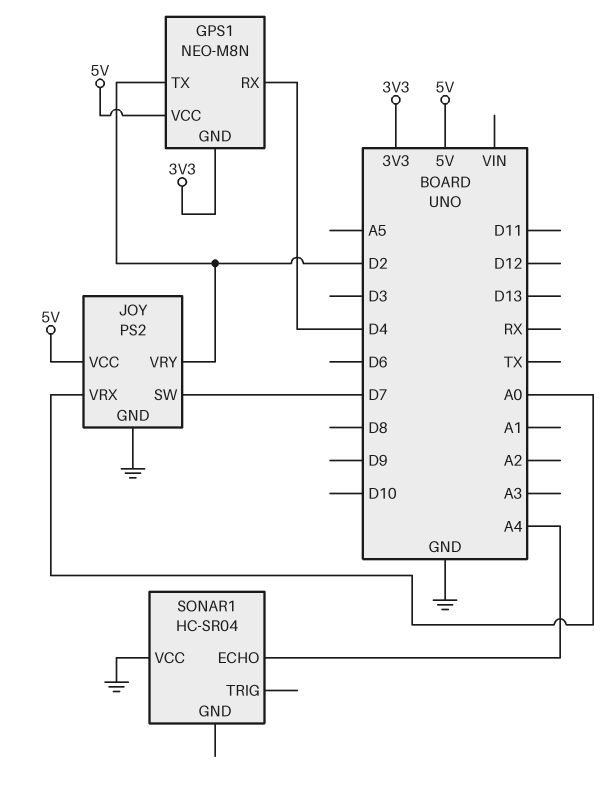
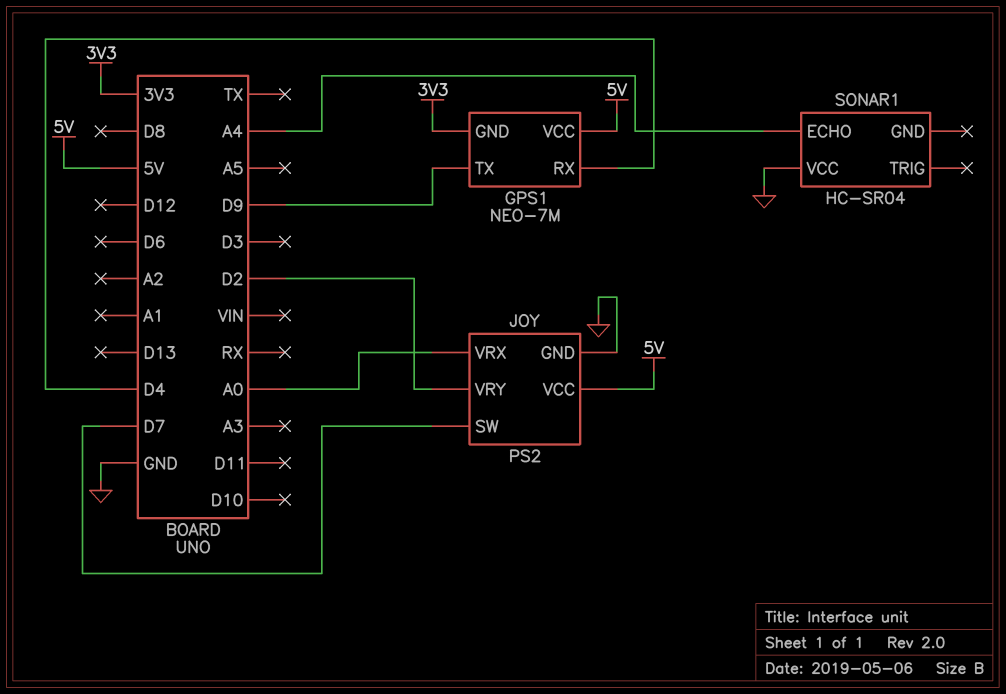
GPS1: NEO-M8N -> NEO-7M
GPS1 pin TX: D2 -> D9

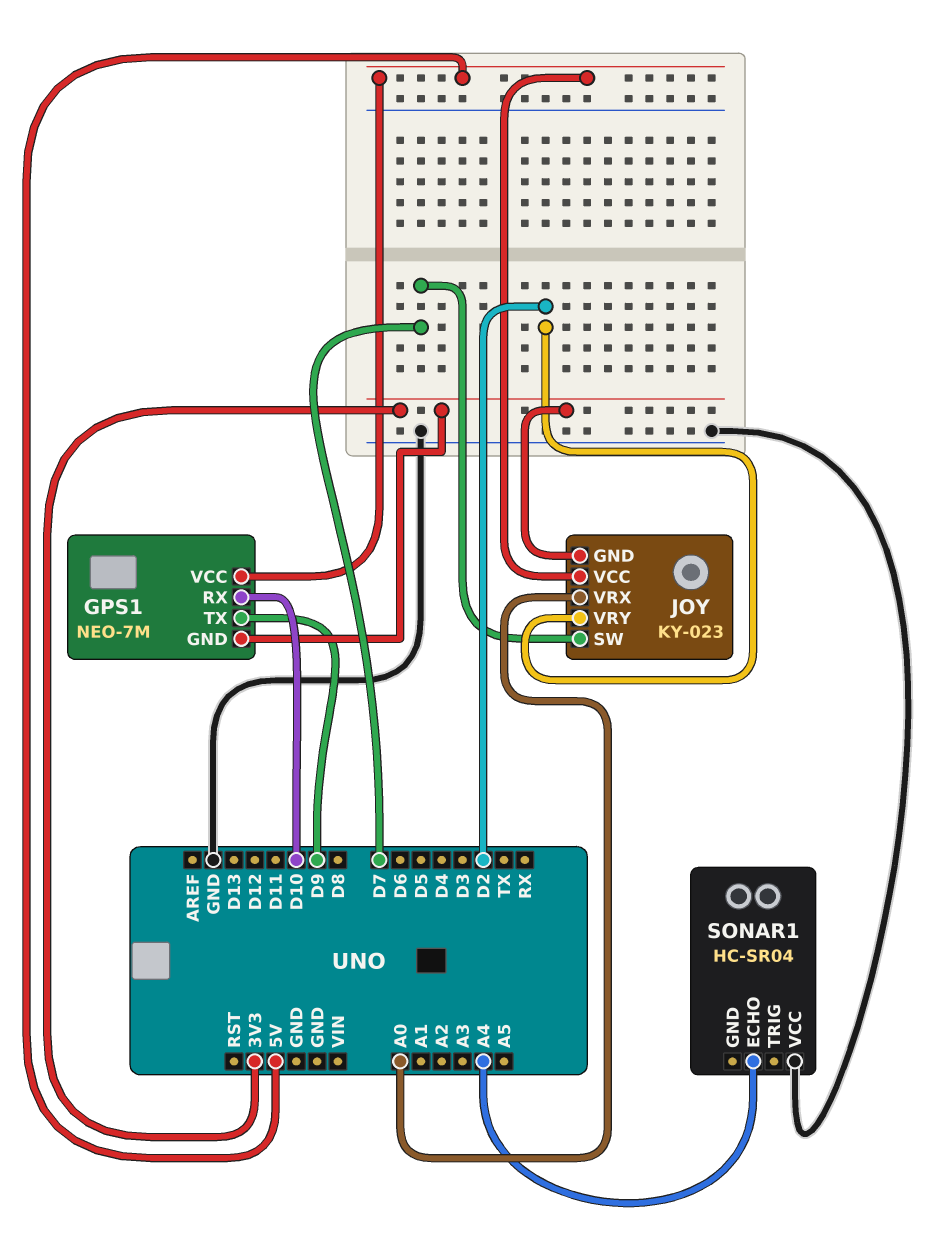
GPS1 pin RX: D4 -> D10
JOY: PS2 -> KY-023
JOY pin GND: GND -> 3V3

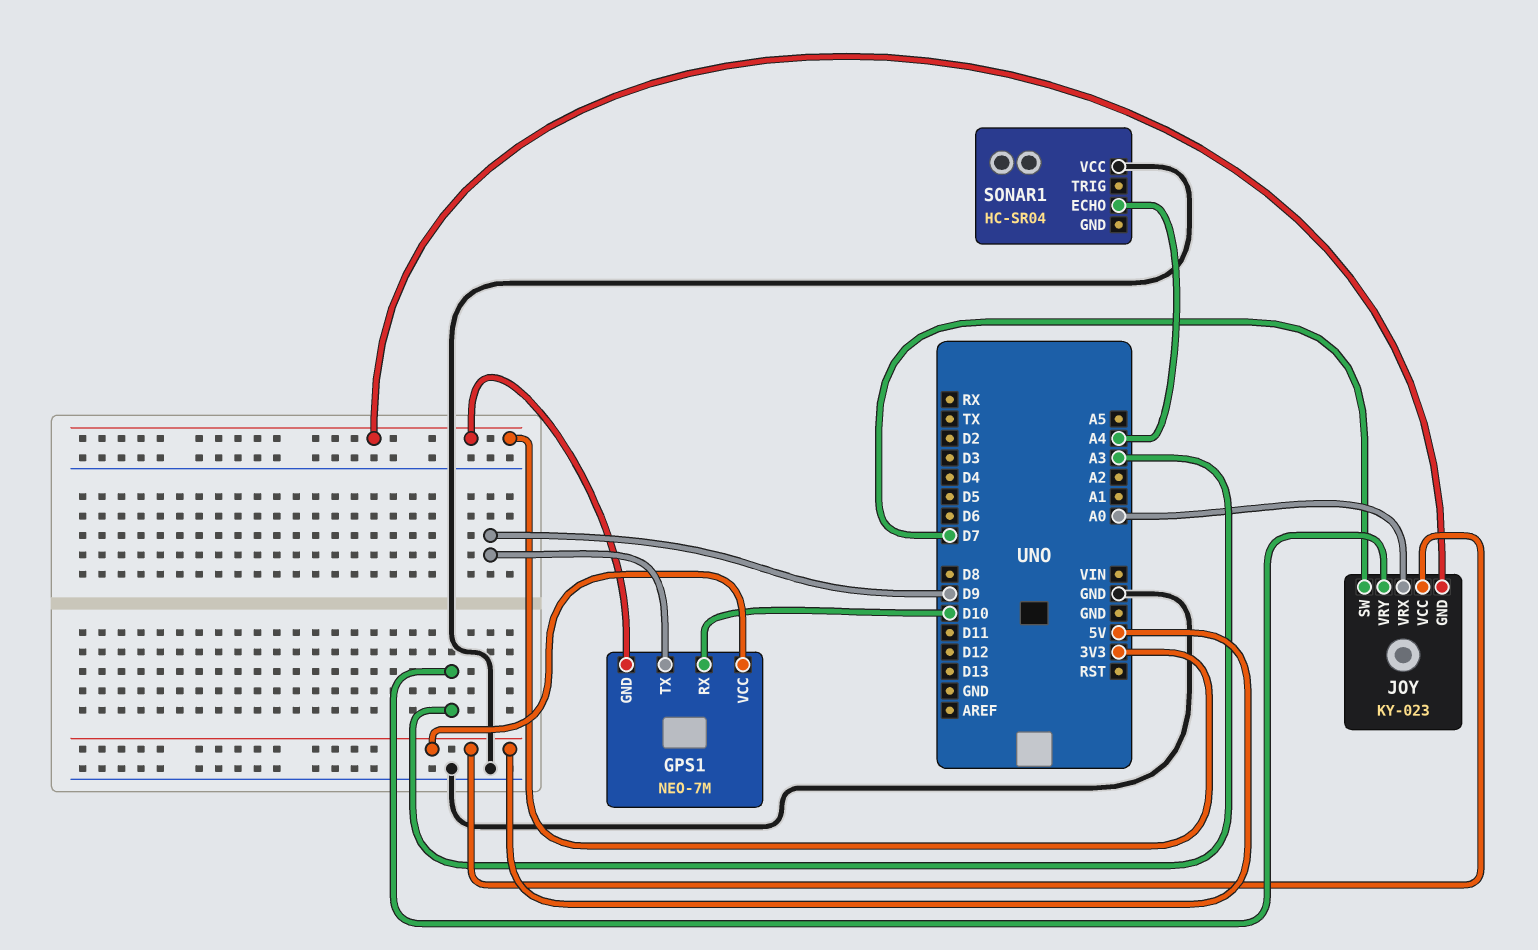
JOY pin VRY: D2 -> A3

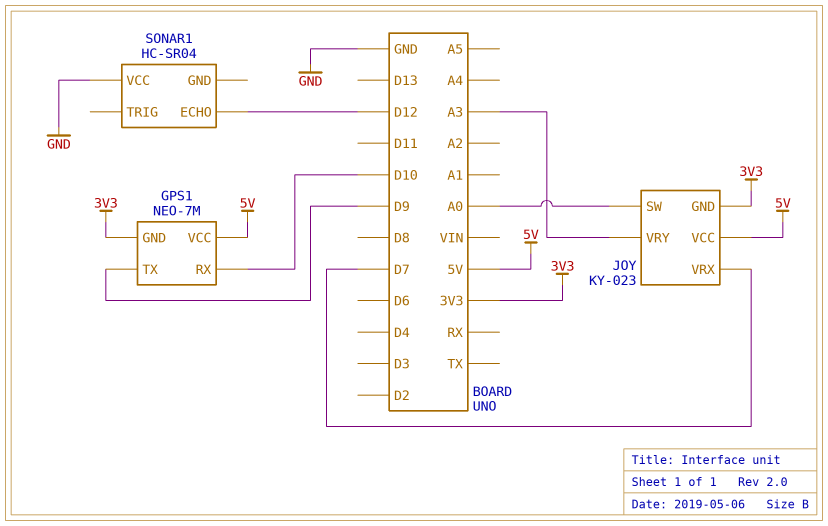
JOY pin SW: D7 -> A0
JOY pin VRX: A0 -> D7
SONAR1 pin ECHO: A4 -> D12

